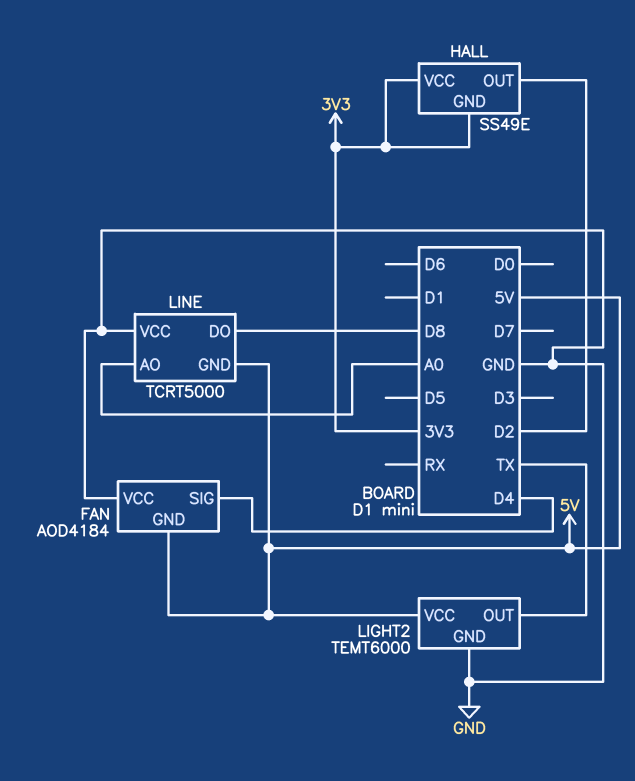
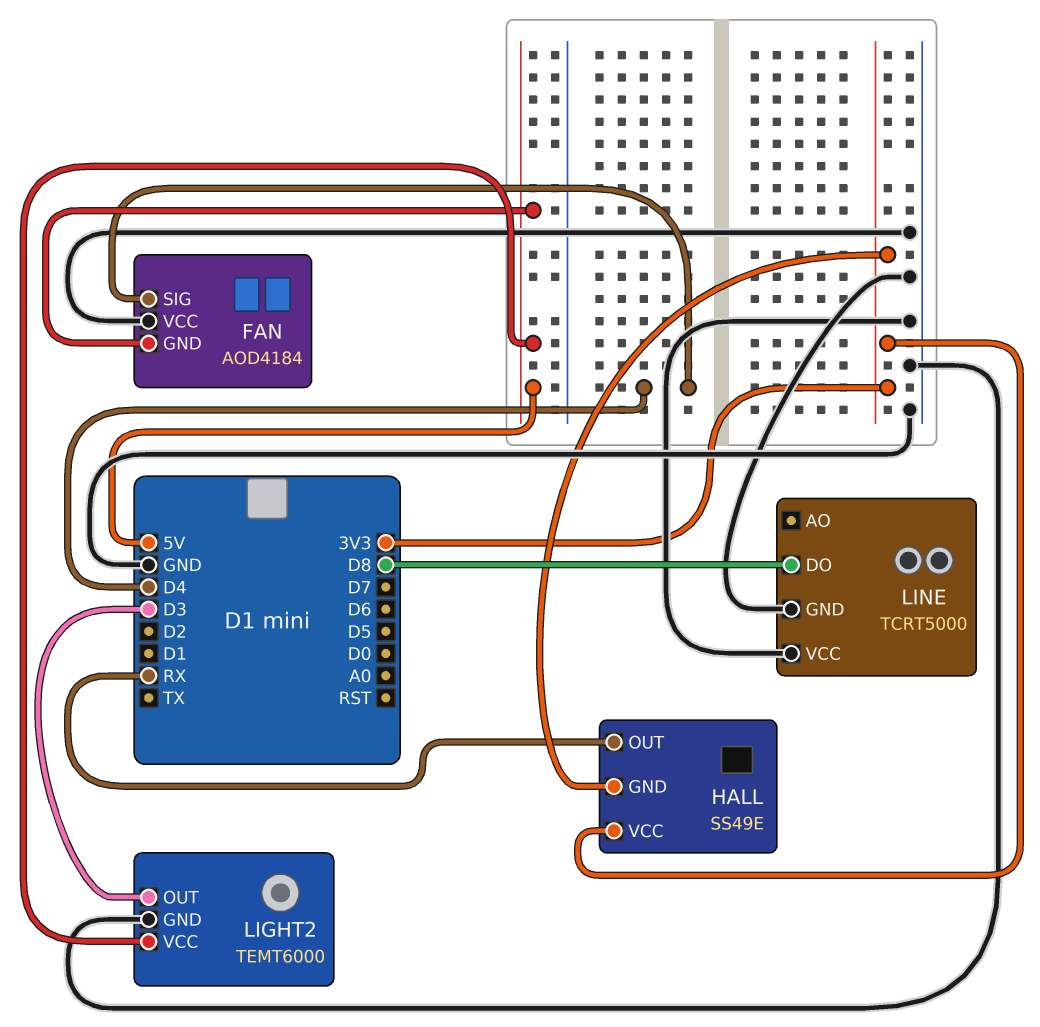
HALL pin OUT: D2 -> RX
LIGHT2 pin OUT: TX -> D3
LINE pin AO: A0 -> none
LINE pin GND: 5V -> GND

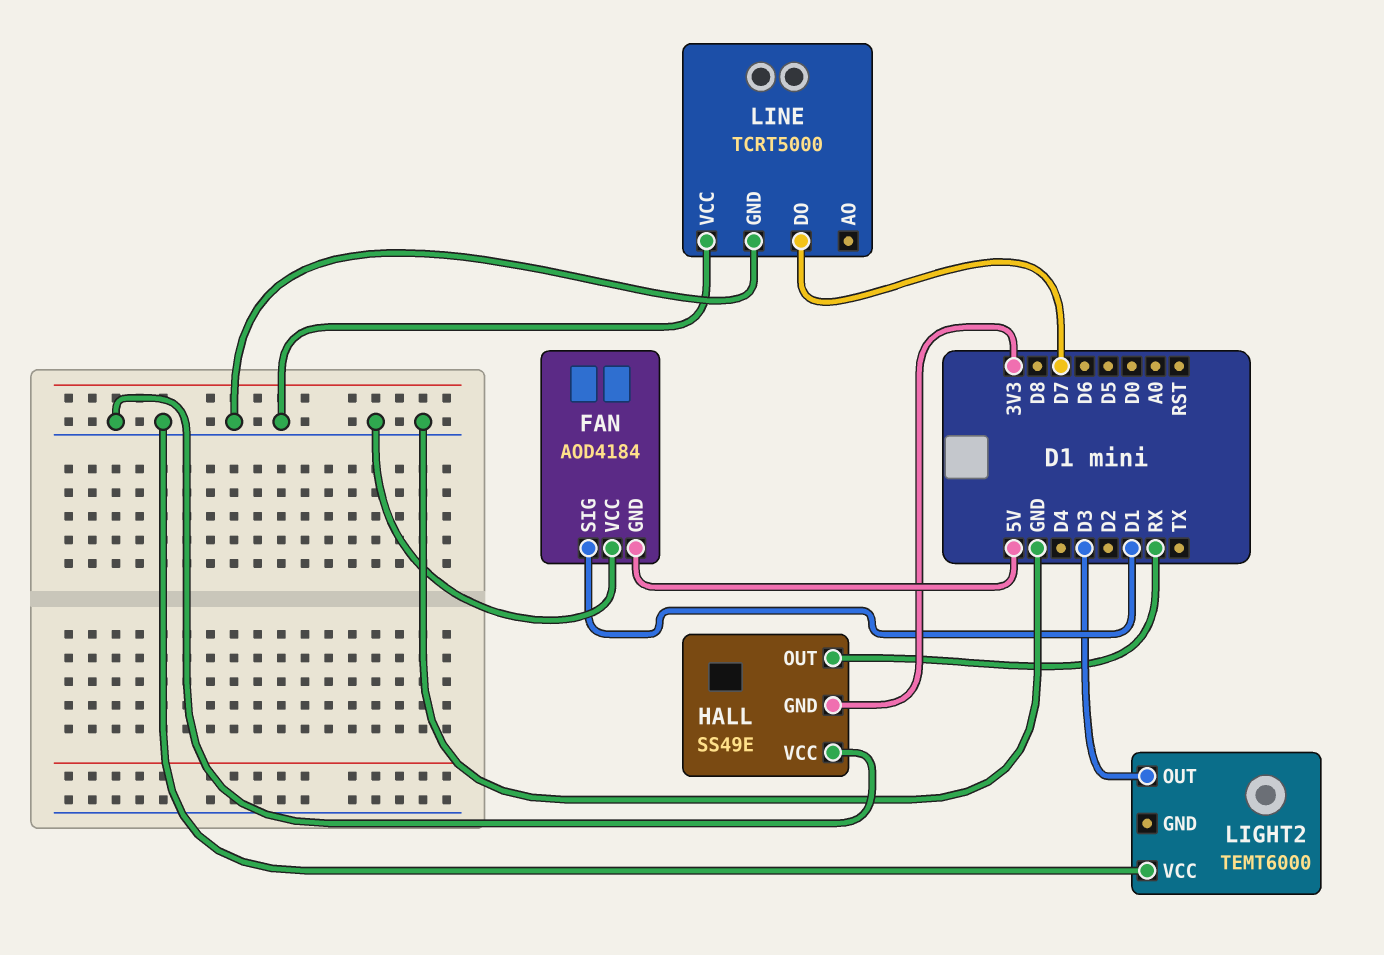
FAN pin SIG: D4 -> D1
HALL pin VCC: 3V3 -> GND
LIGHT2 pin GND: GND -> none
LIGHT2 pin VCC: 5V -> GND
LINE pin DO: D8 -> D7

